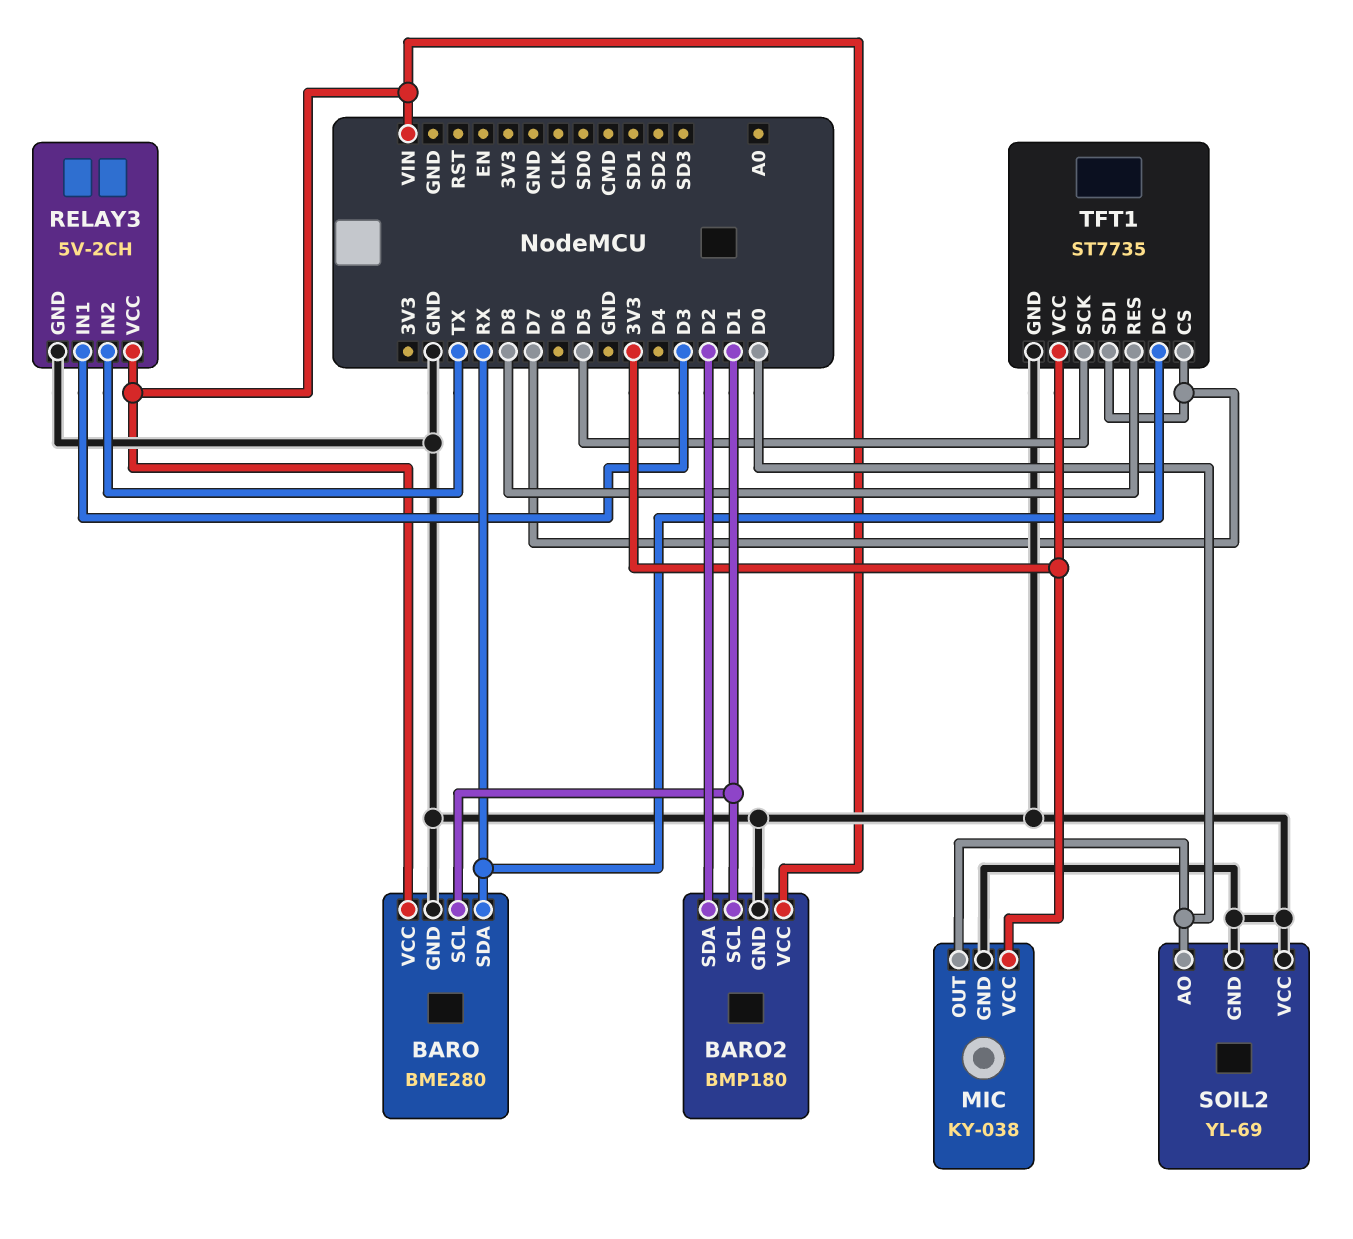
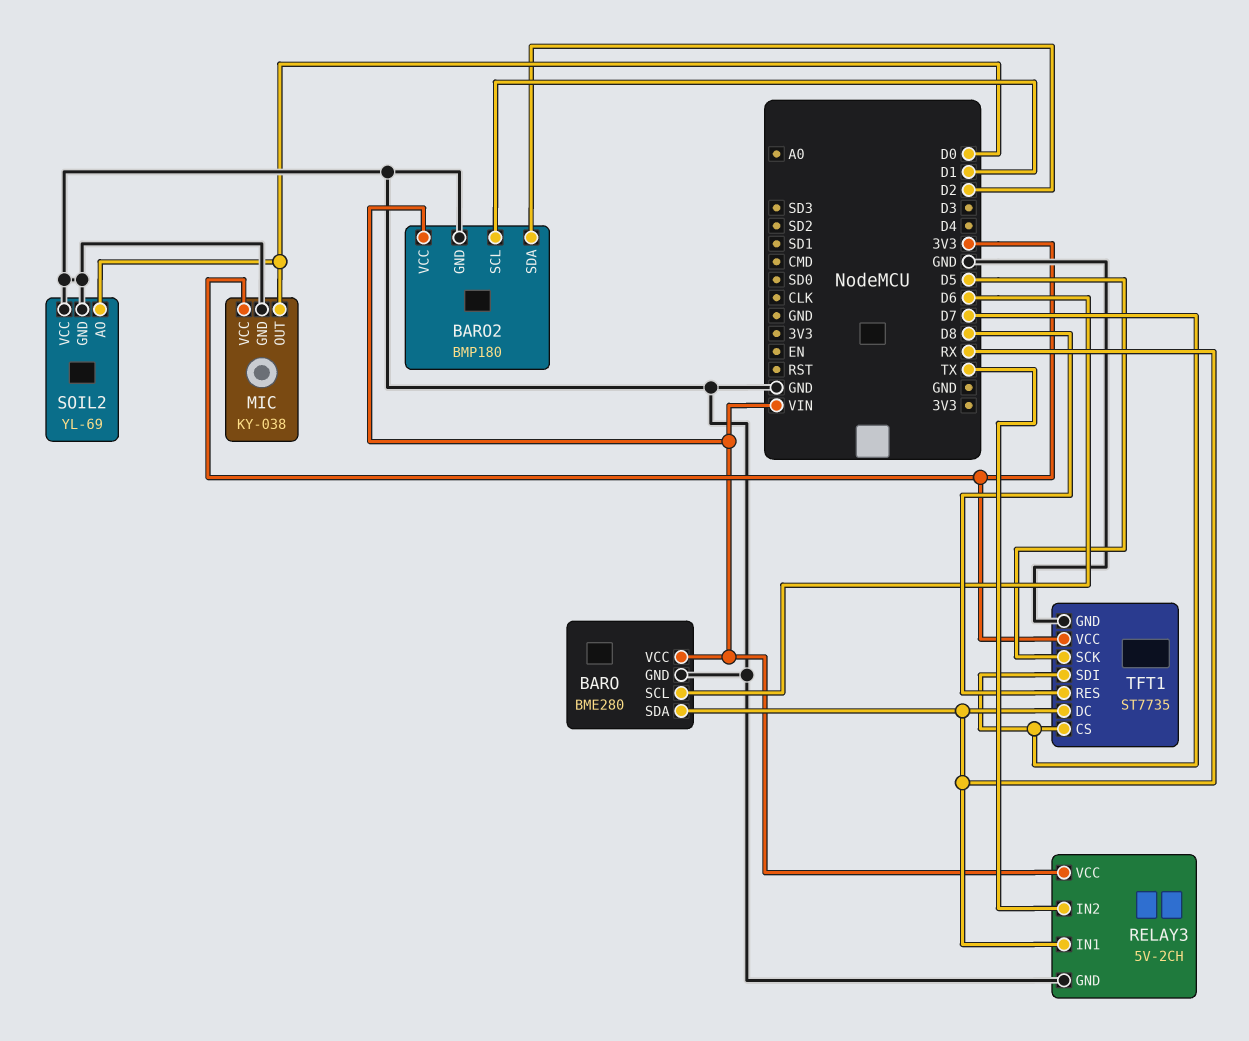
BARO pin SCL: D1 -> D6
RELAY3 pin IN1: D3 -> RX

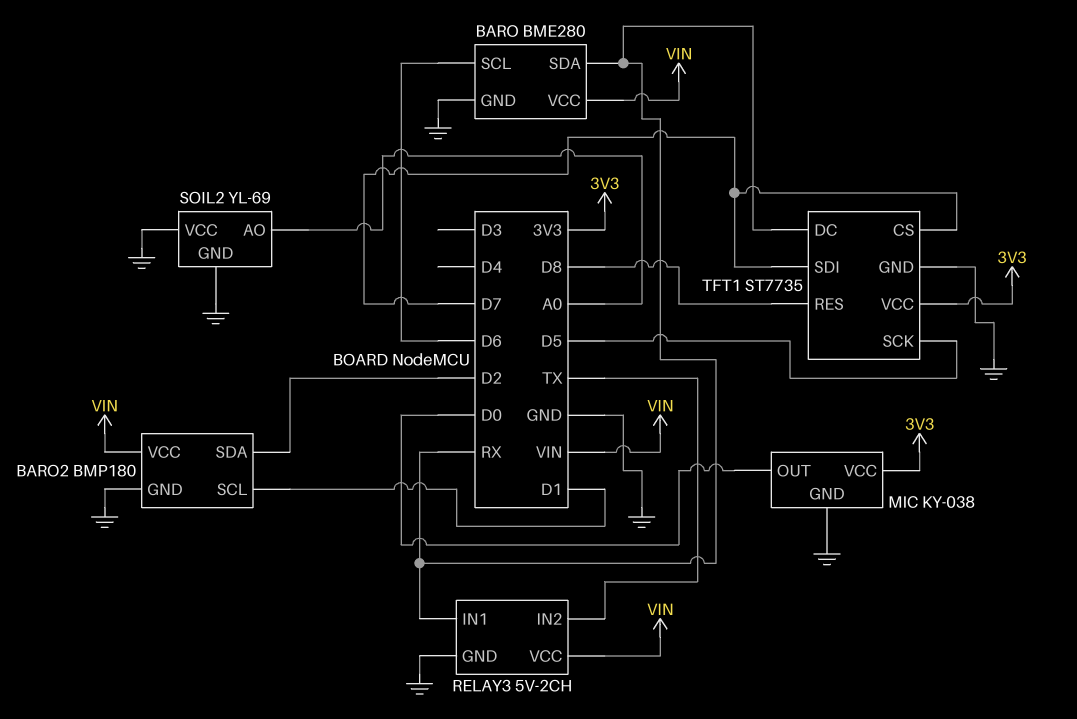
SOIL2 pin AO: D0 -> A0

